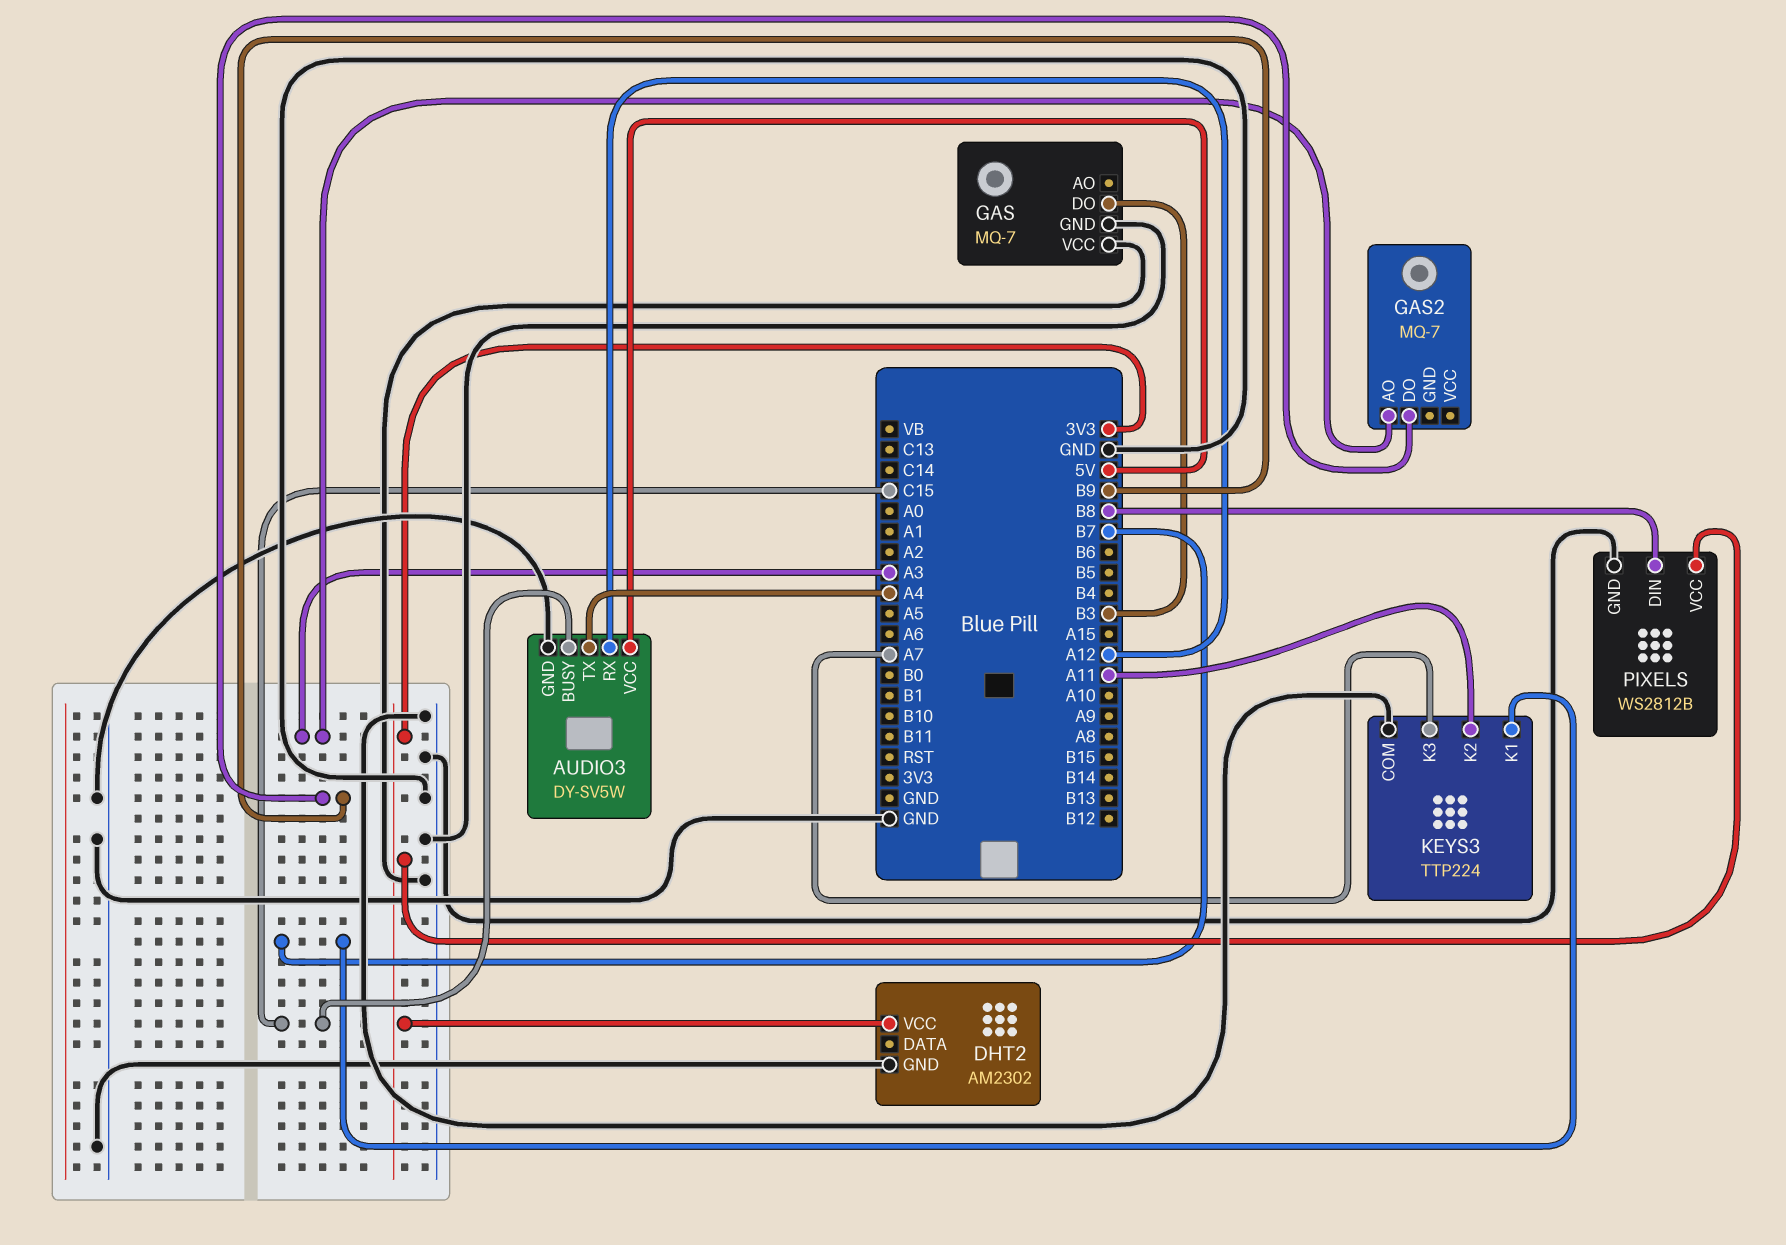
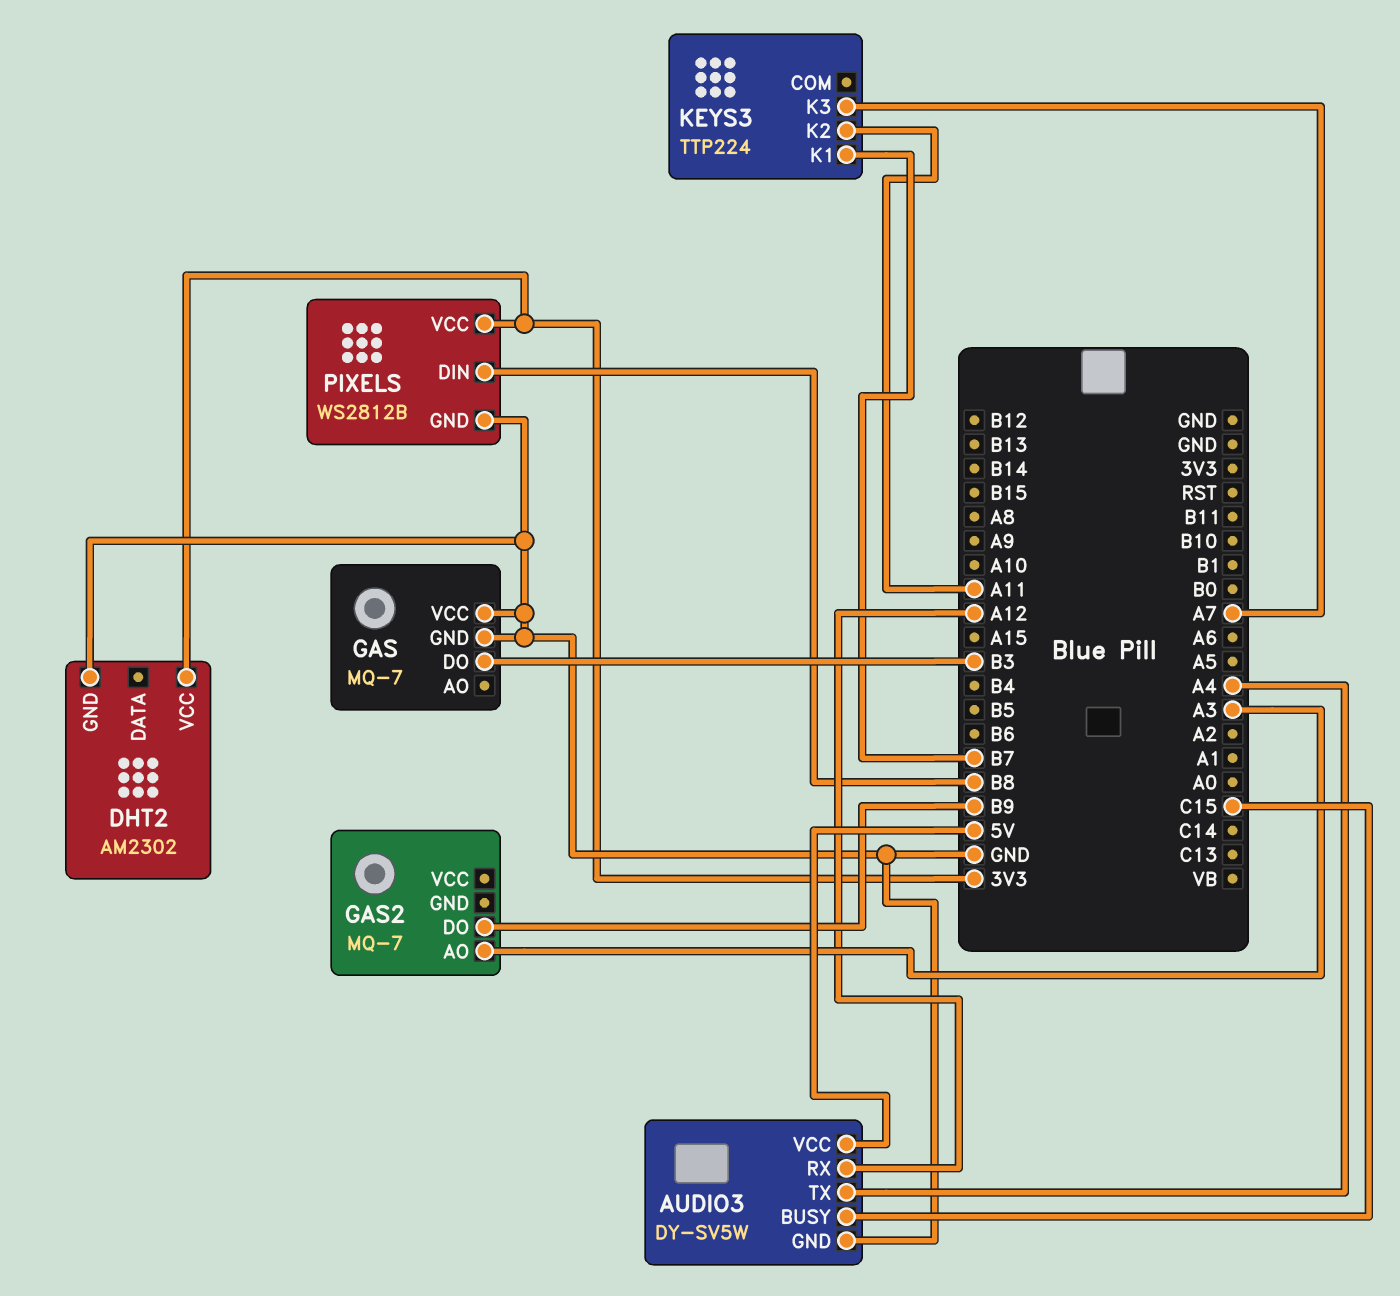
KEYS3 pin COM: GND -> none

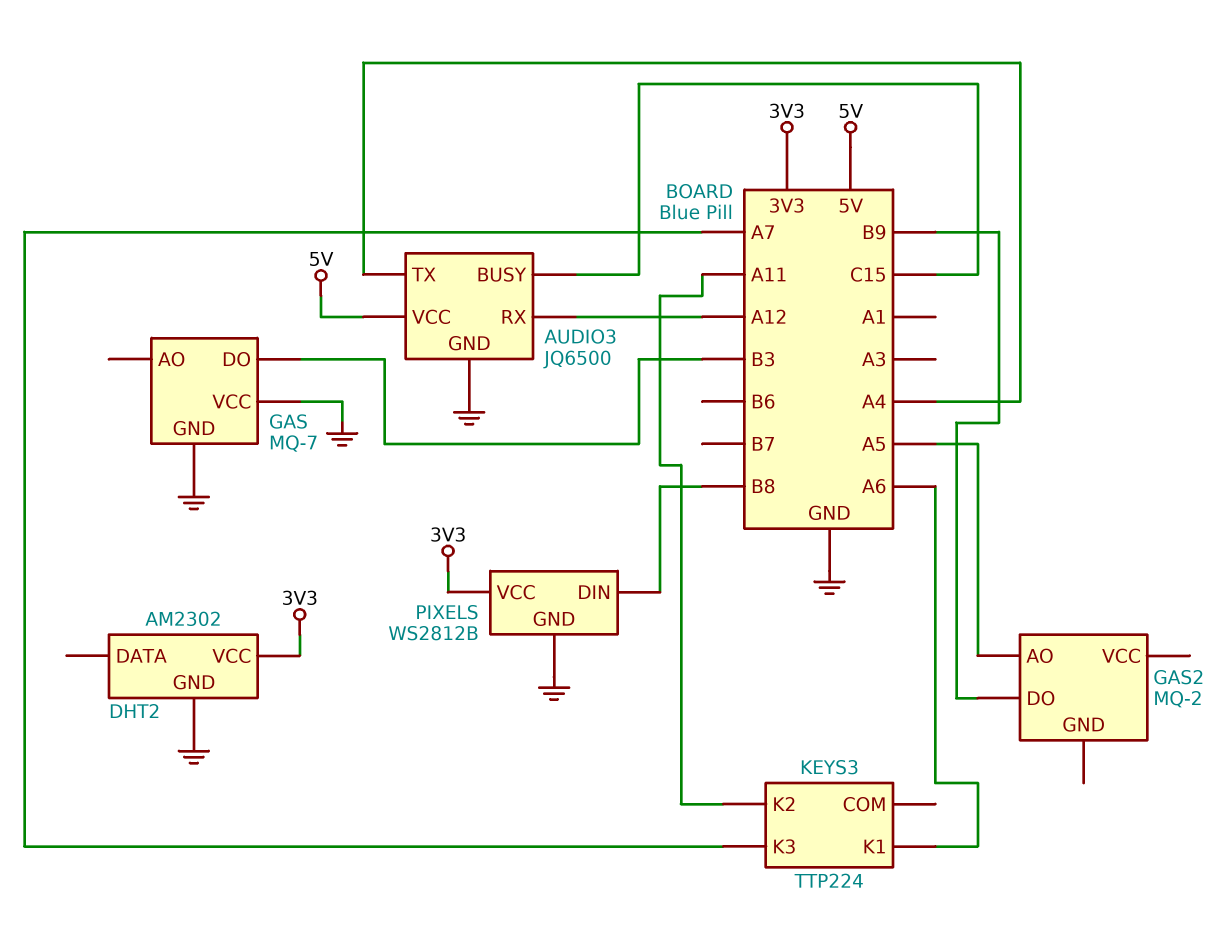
AUDIO3: DY-SV5W -> JQ6500
GAS2: MQ-7 -> MQ-2
GAS2 pin AO: A3 -> A5
KEYS3 pin K1: B7 -> A6

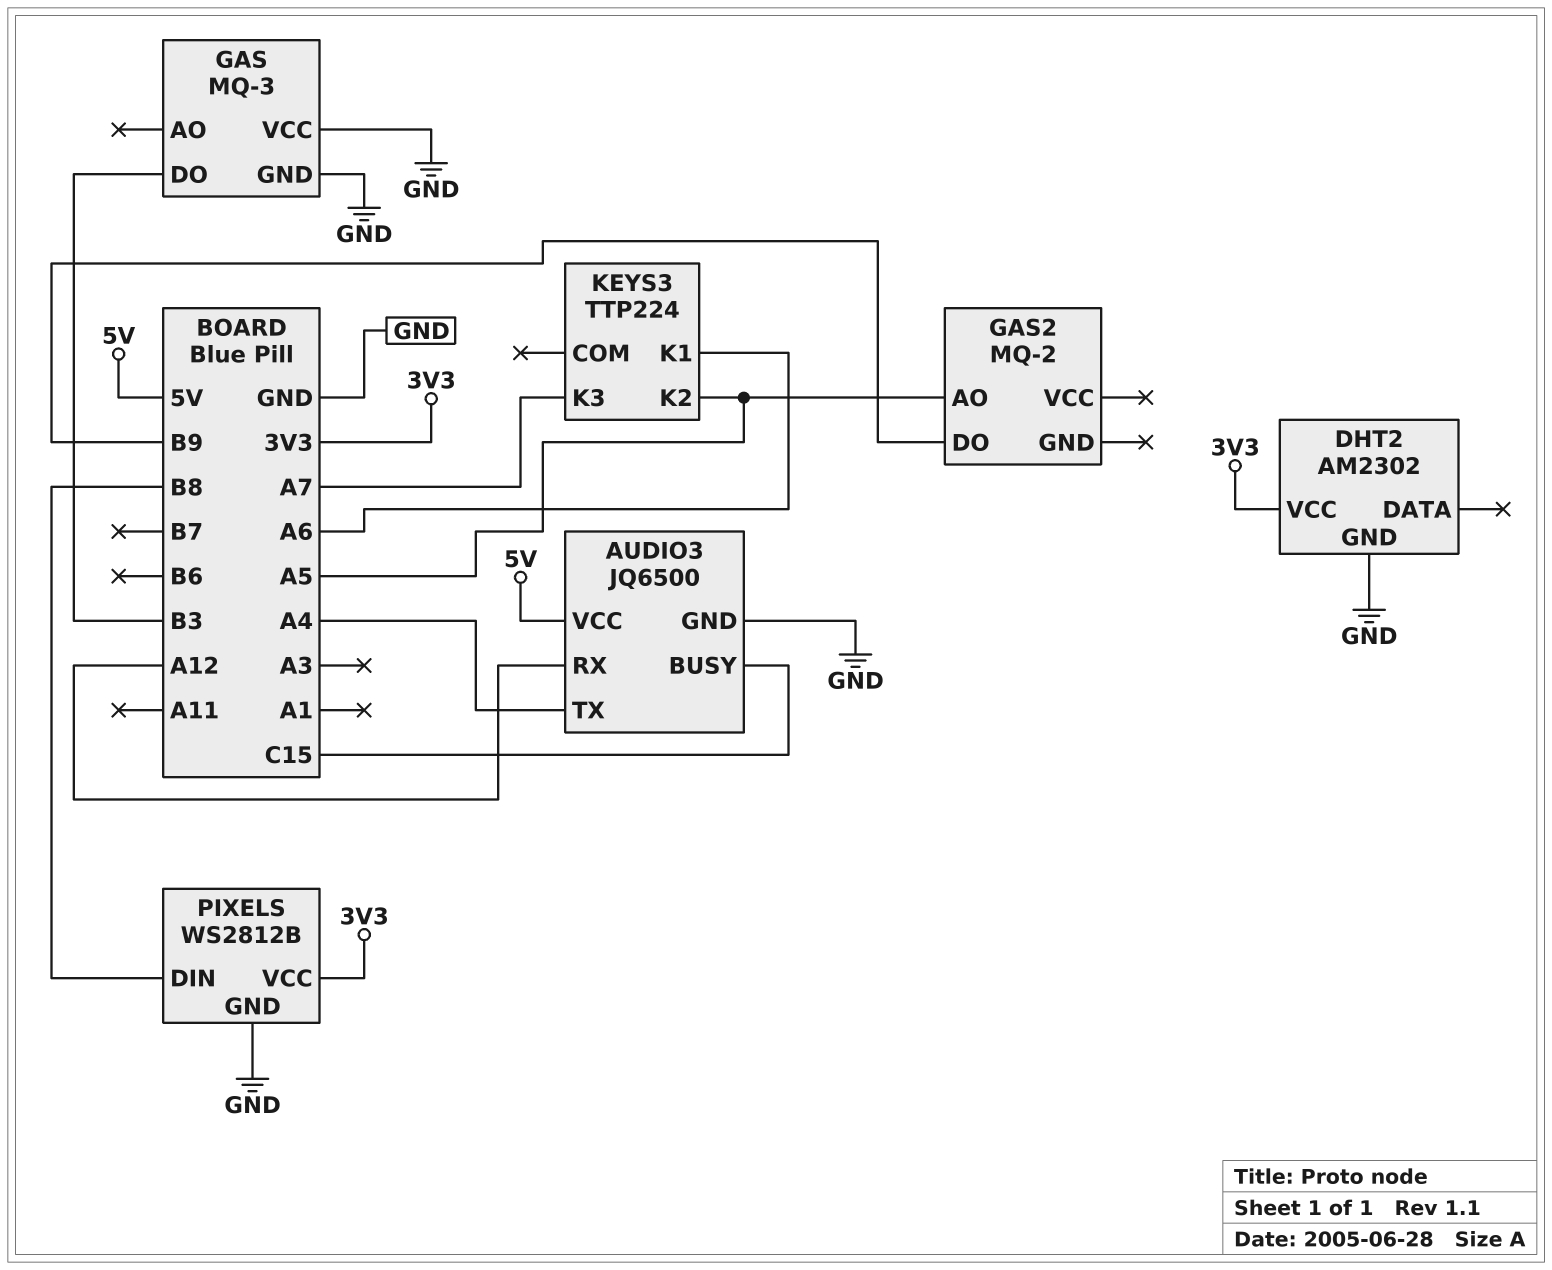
GAS: MQ-7 -> MQ-3
KEYS3 pin K2: A11 -> A5

